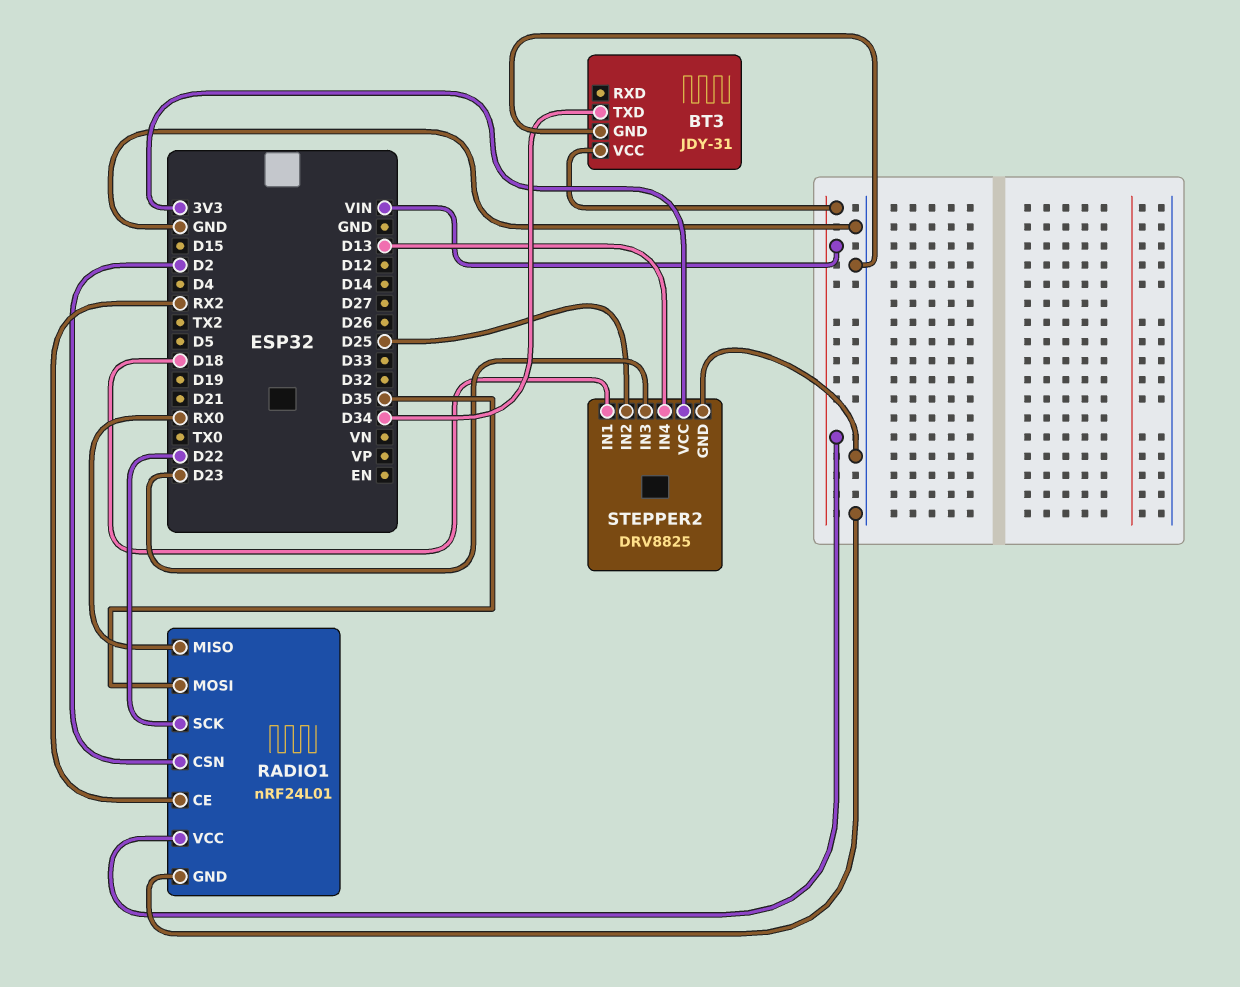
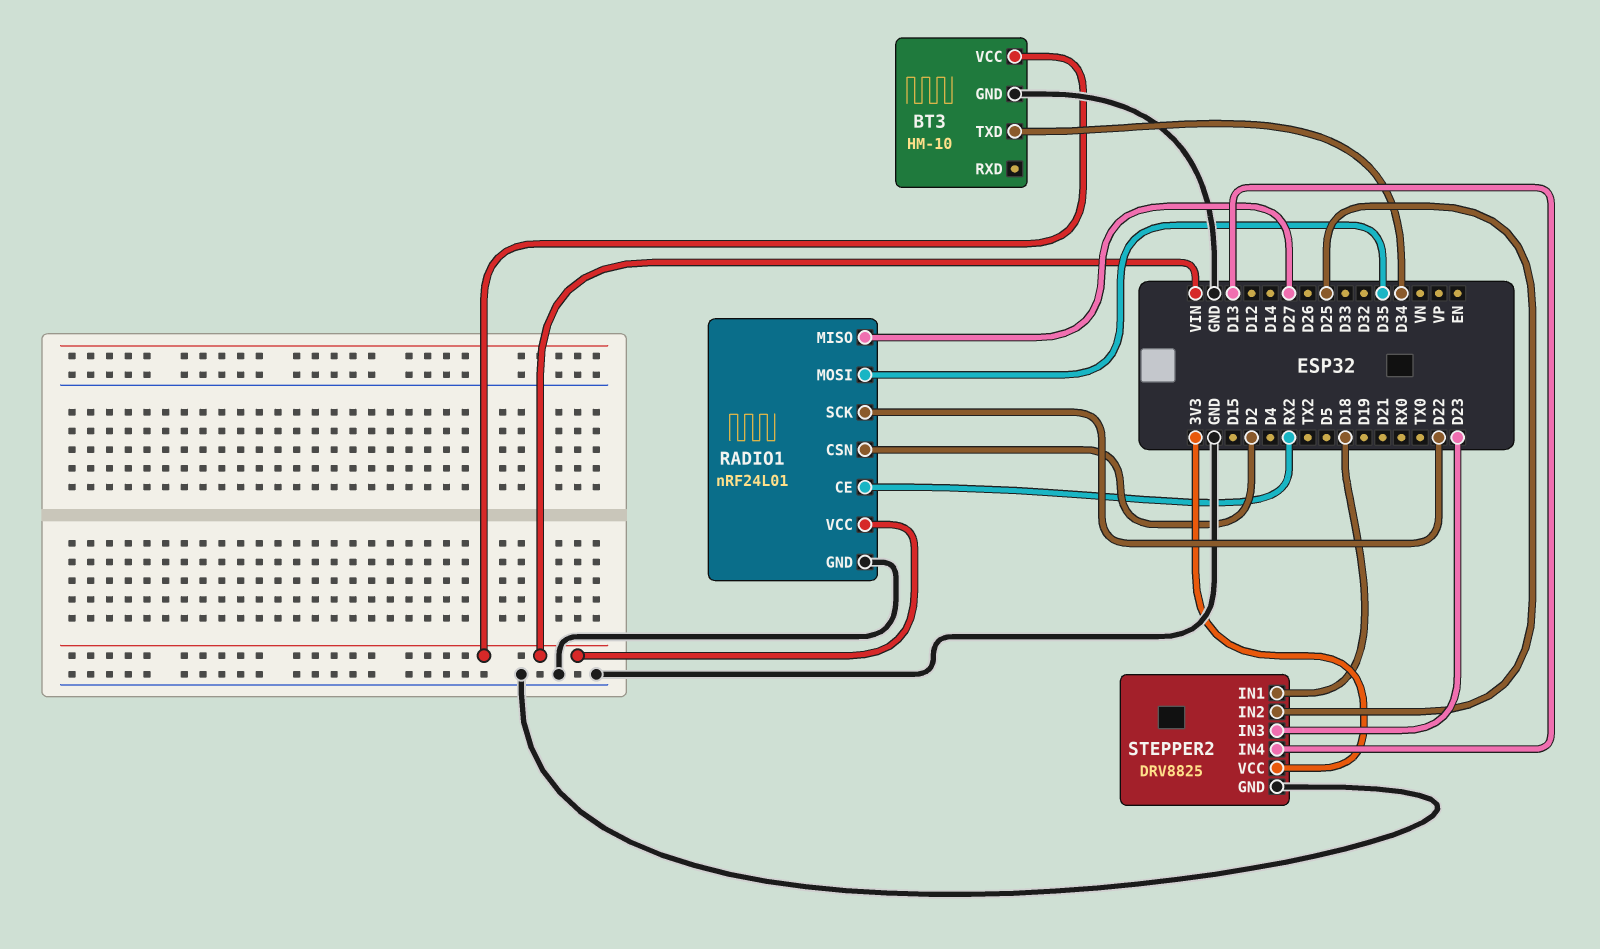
BT3: JDY-31 -> HM-10
RADIO1 pin MISO: RX0 -> D27

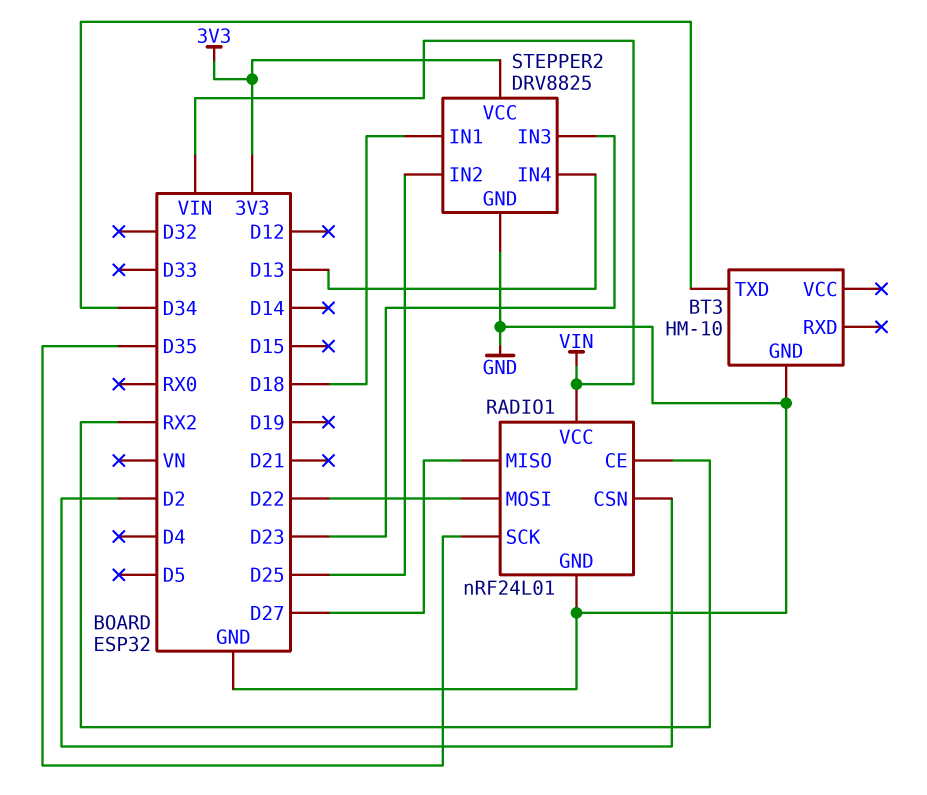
BT3 pin VCC: VIN -> none
RADIO1 pin MOSI: D35 -> D22
RADIO1 pin SCK: D22 -> D35

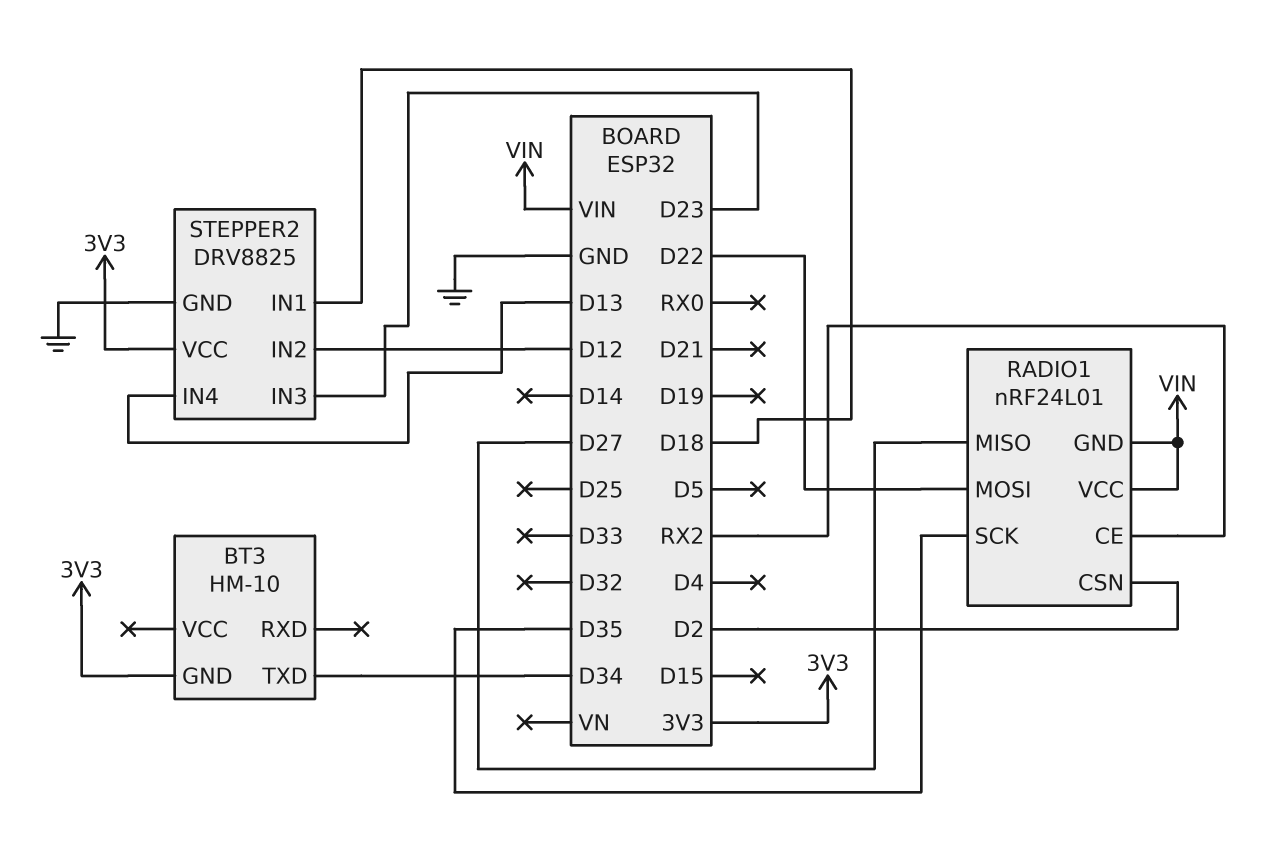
BT3 pin GND: GND -> 3V3
RADIO1 pin GND: GND -> VIN
STEPPER2 pin IN2: D25 -> D12

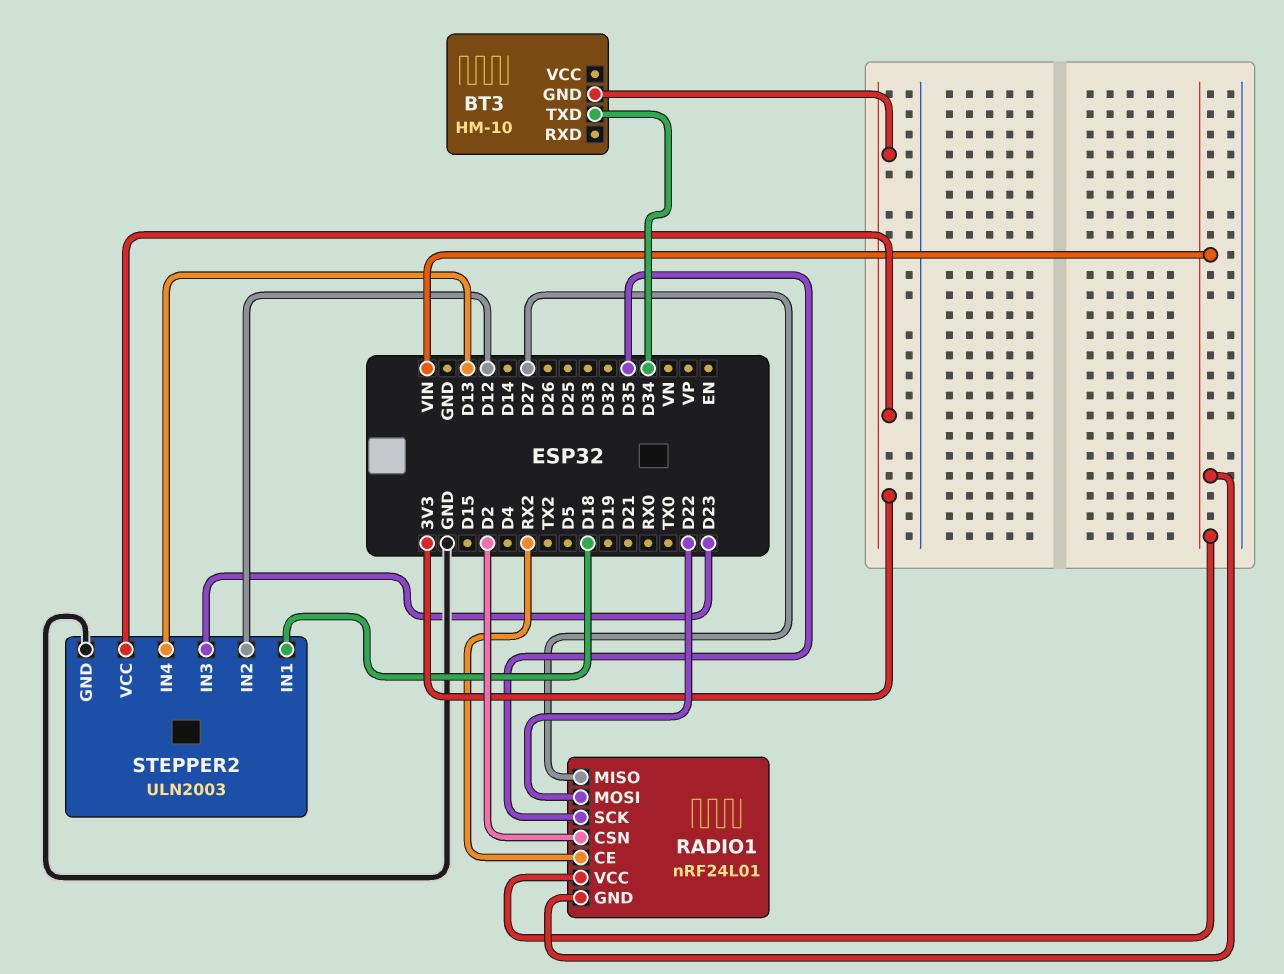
STEPPER2: DRV8825 -> ULN2003

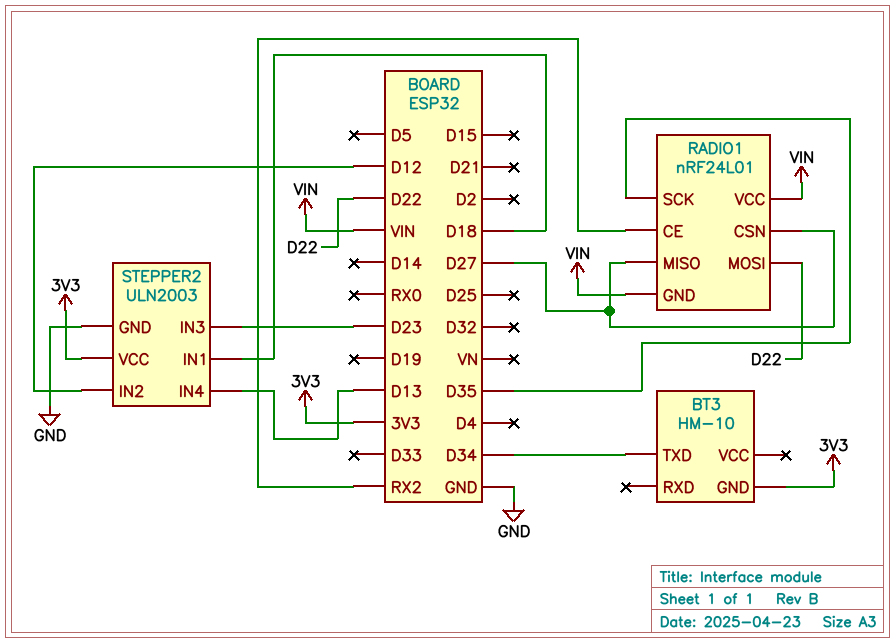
RADIO1 pin CSN: D2 -> D27

